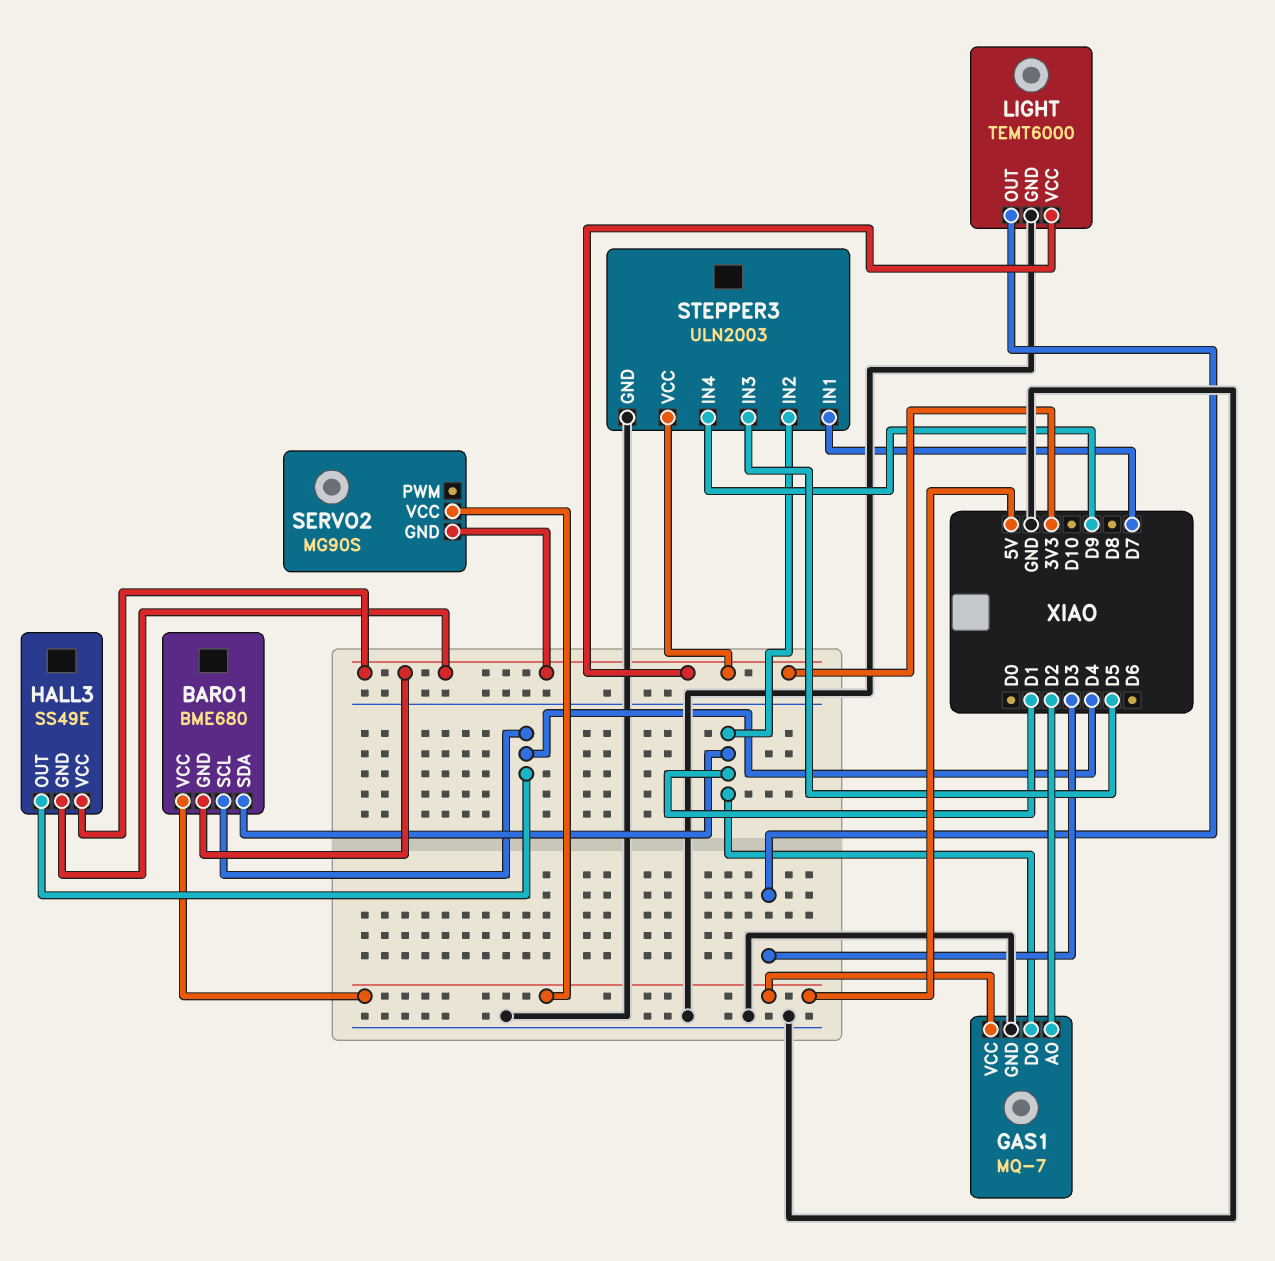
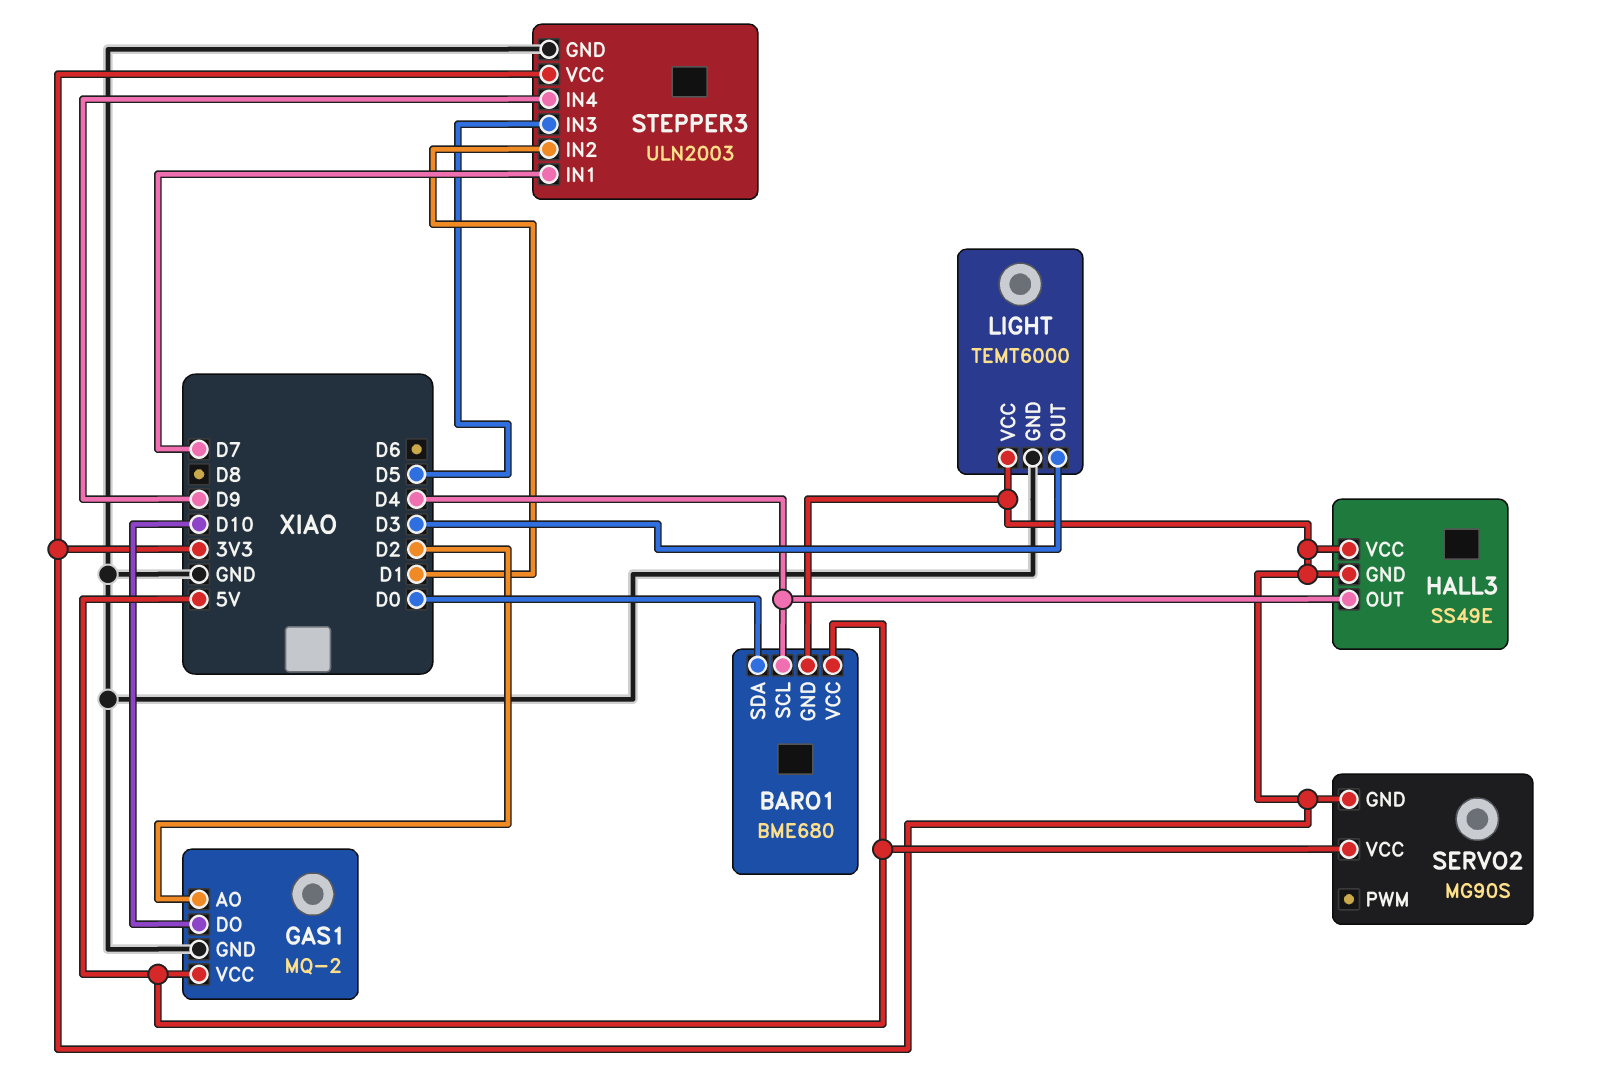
BARO1 pin SDA: D1 -> D0
GAS1: MQ-7 -> MQ-2
GAS1 pin DO: D1 -> D10

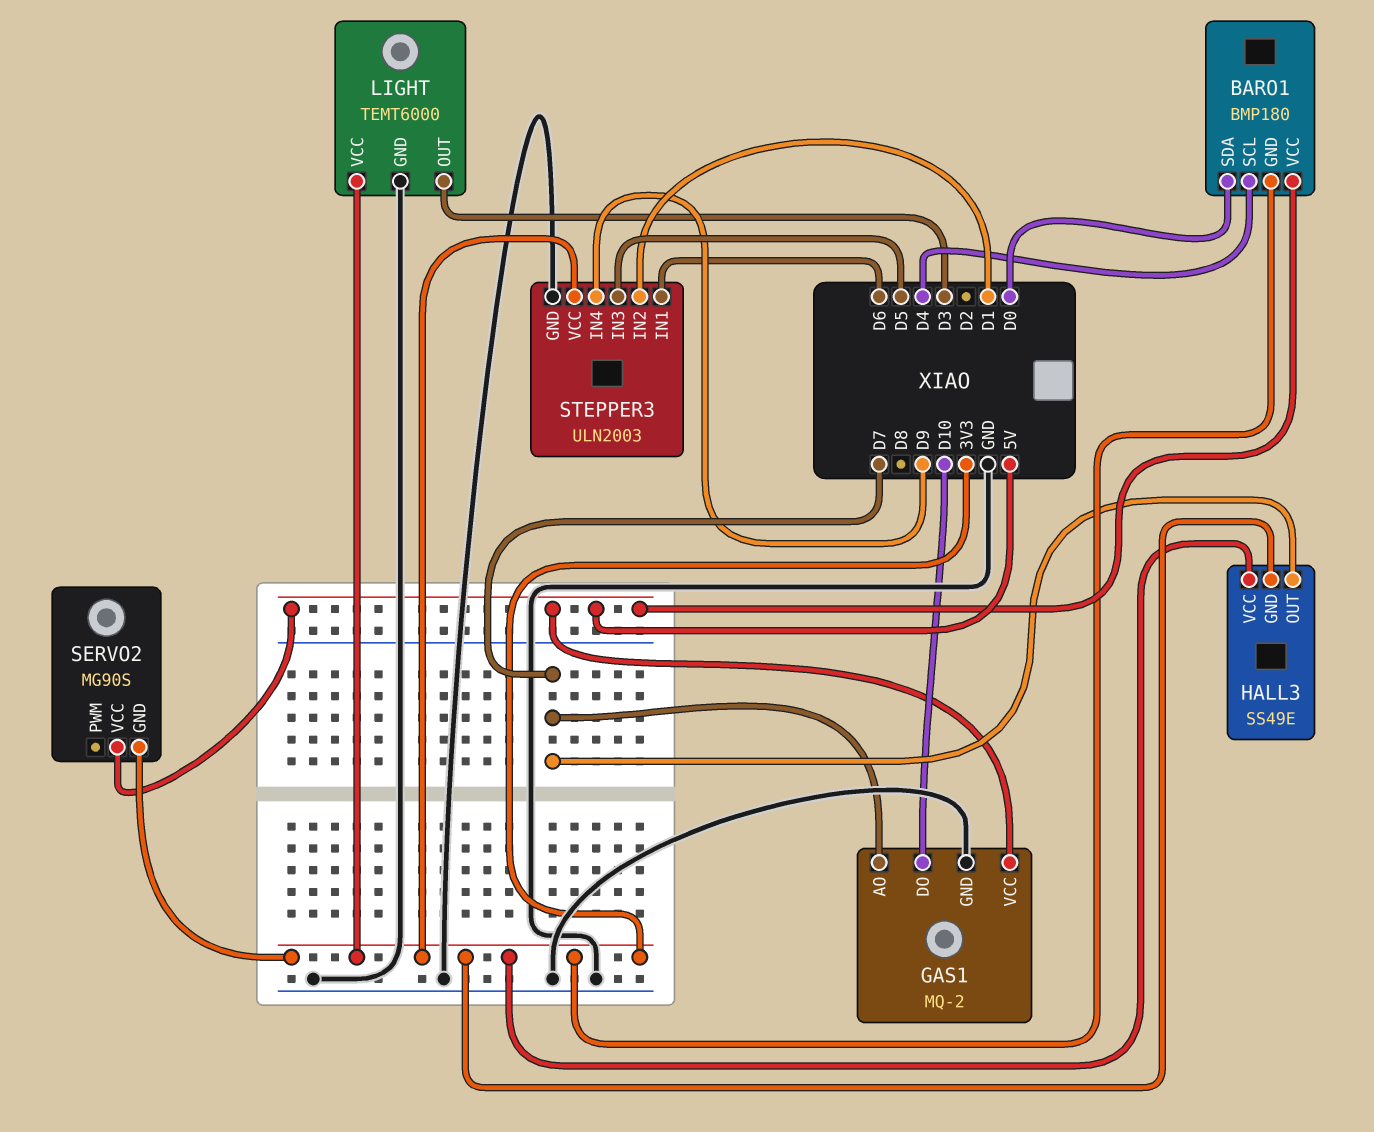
BARO1: BME680 -> BMP180
GAS1 pin AO: D2 -> D7
HALL3 pin OUT: D4 -> D7
STEPPER3 pin IN1: D7 -> D6

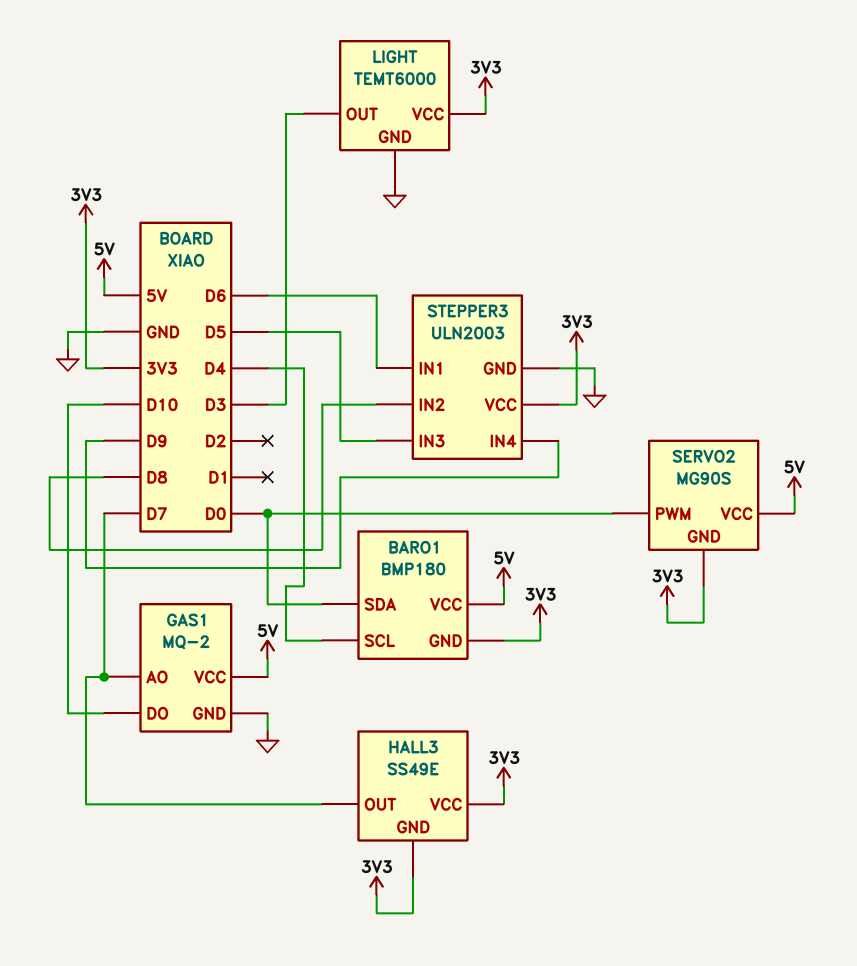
SERVO2 pin PWM: none -> D0
STEPPER3 pin IN2: D1 -> D8

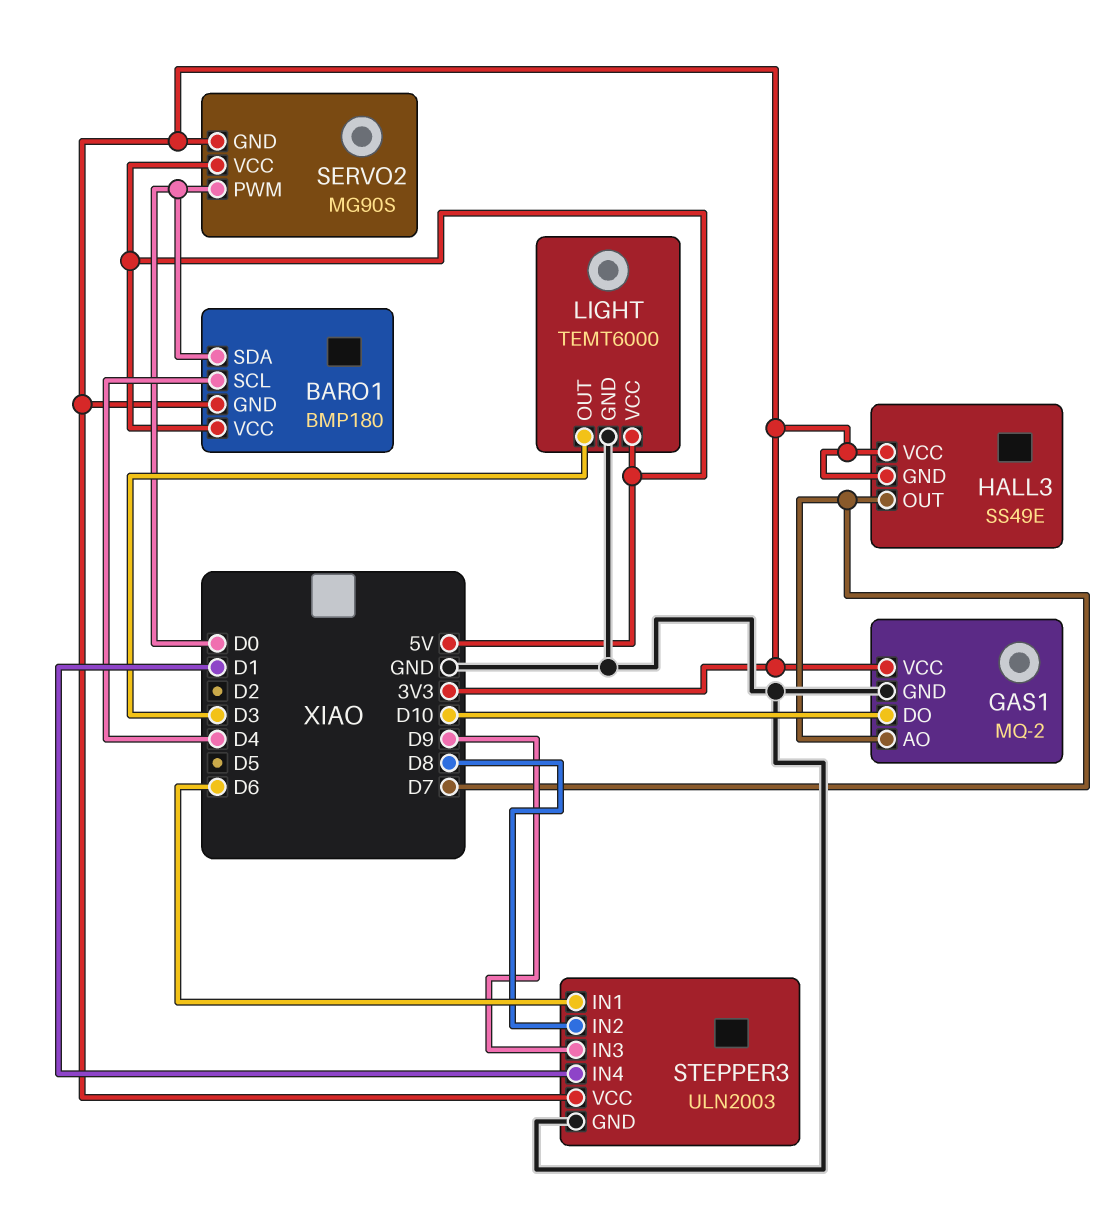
GAS1 pin VCC: 5V -> 3V3
LIGHT pin VCC: 3V3 -> 5V
STEPPER3 pin IN3: D5 -> D9
STEPPER3 pin IN4: D9 -> D1

